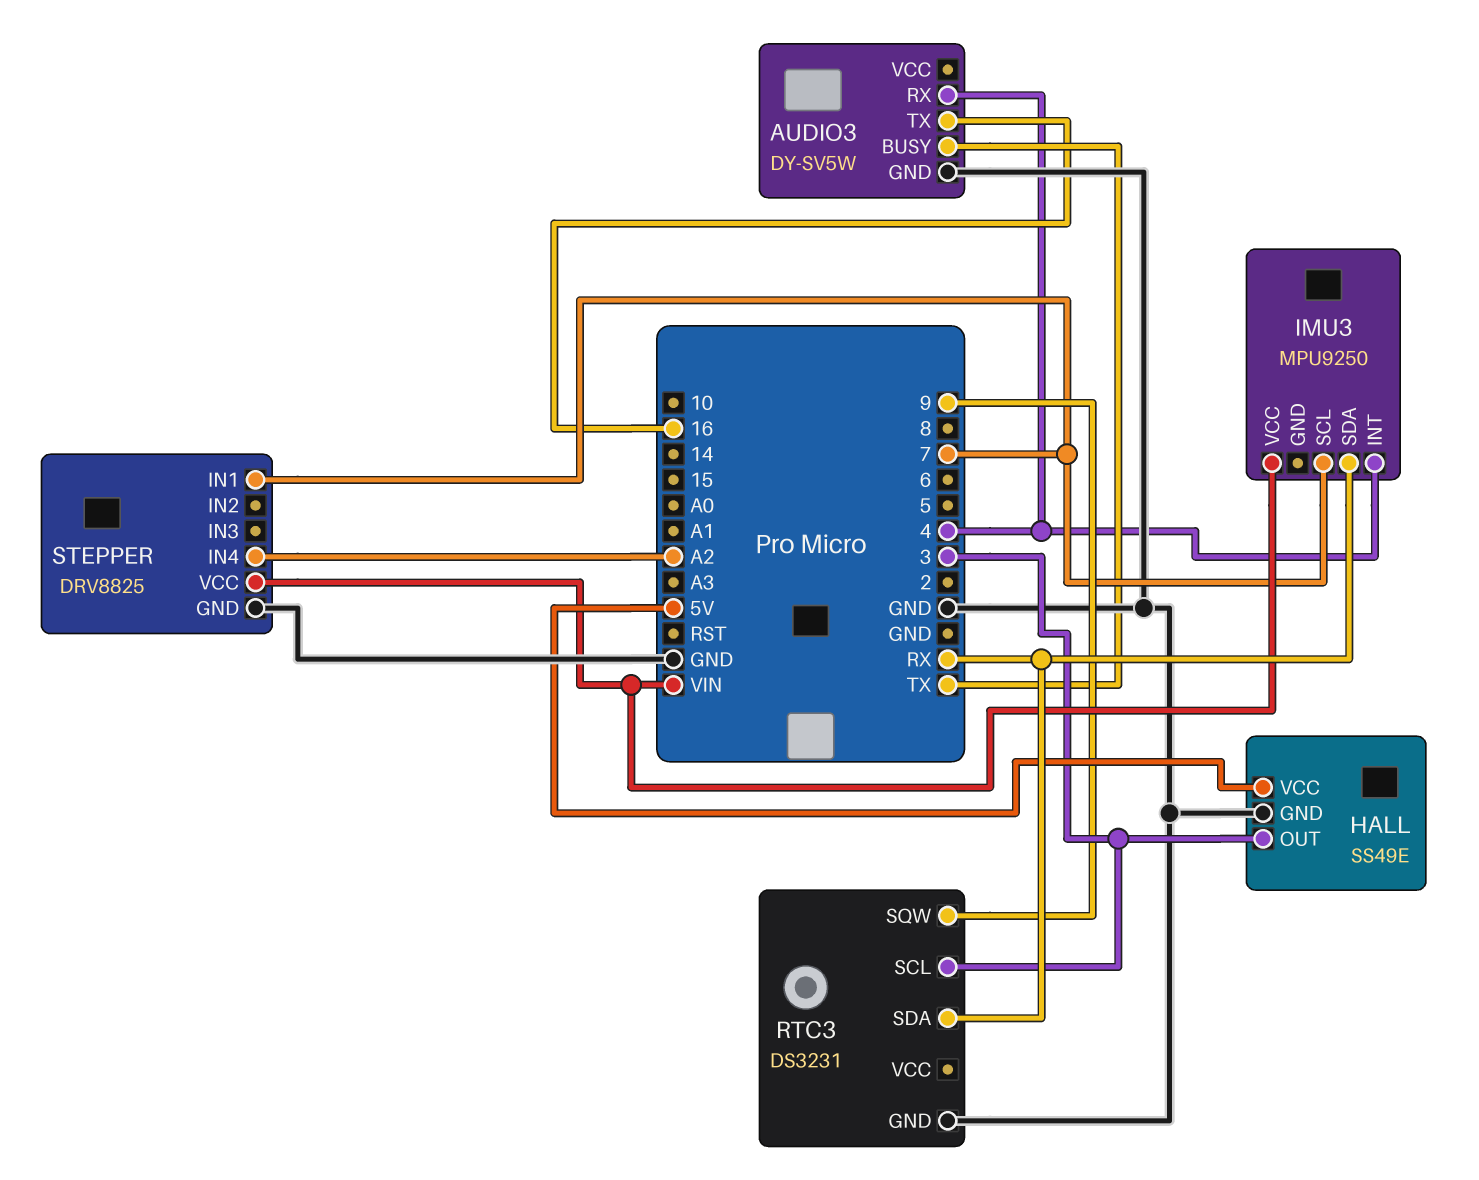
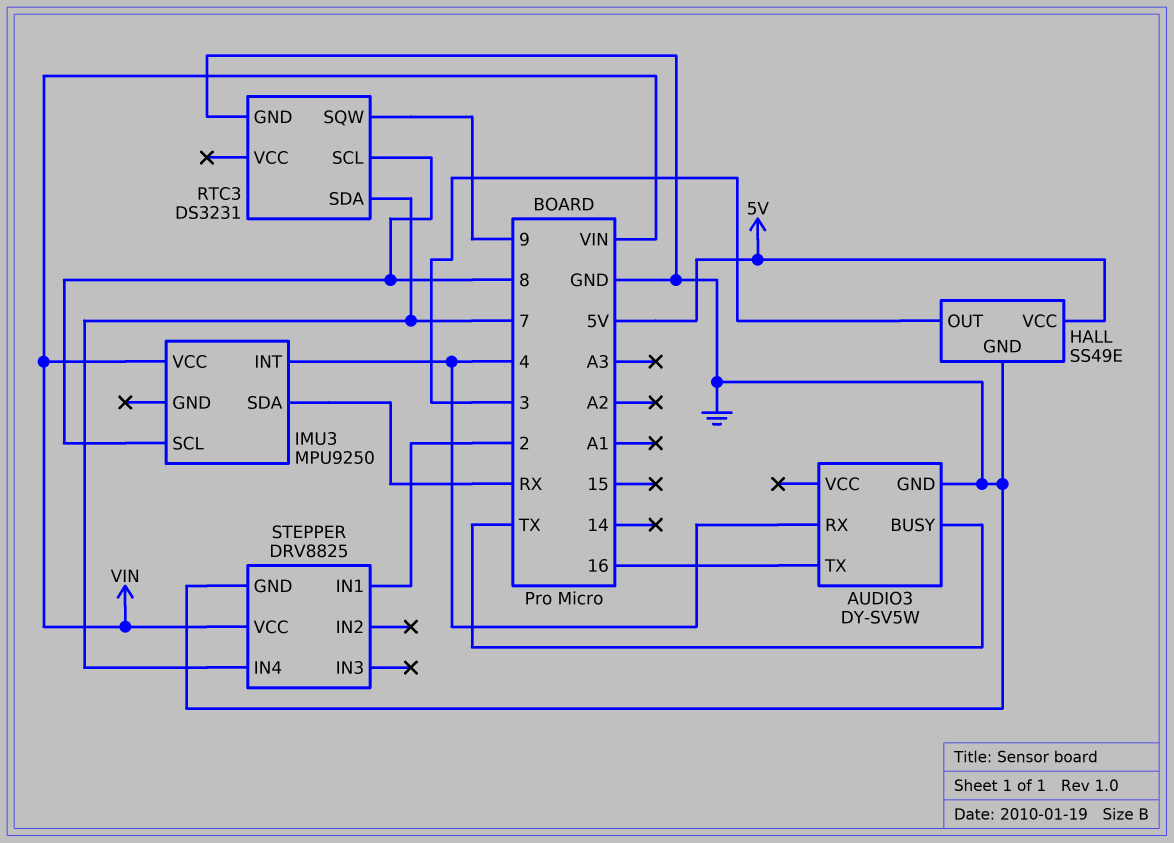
IMU3 pin SCL: 7 -> 8
RTC3 pin SCL: 3 -> 8
RTC3 pin SDA: RX -> 7
STEPPER pin IN1: 7 -> 2
STEPPER pin IN4: A2 -> 7

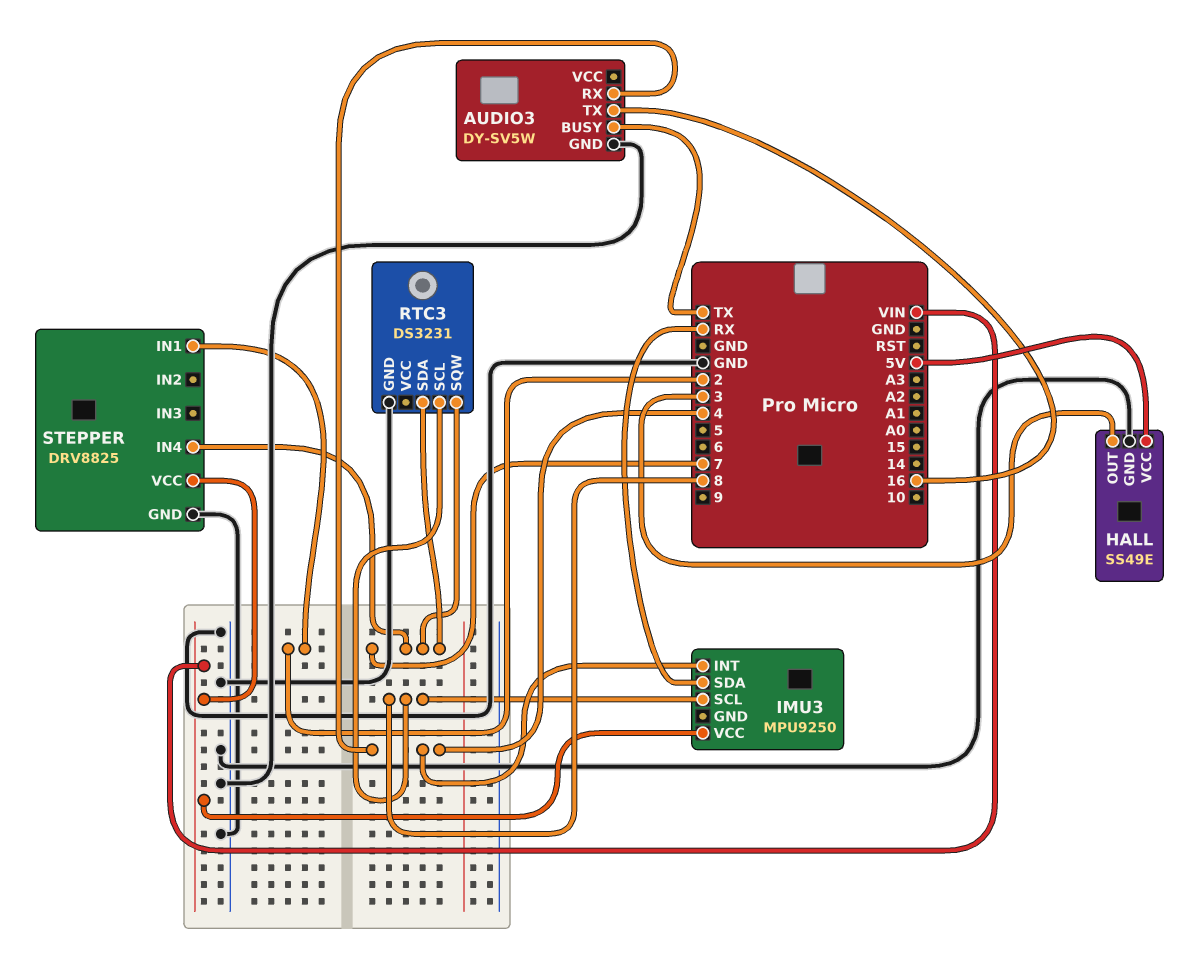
RTC3 pin SQW: 9 -> 7

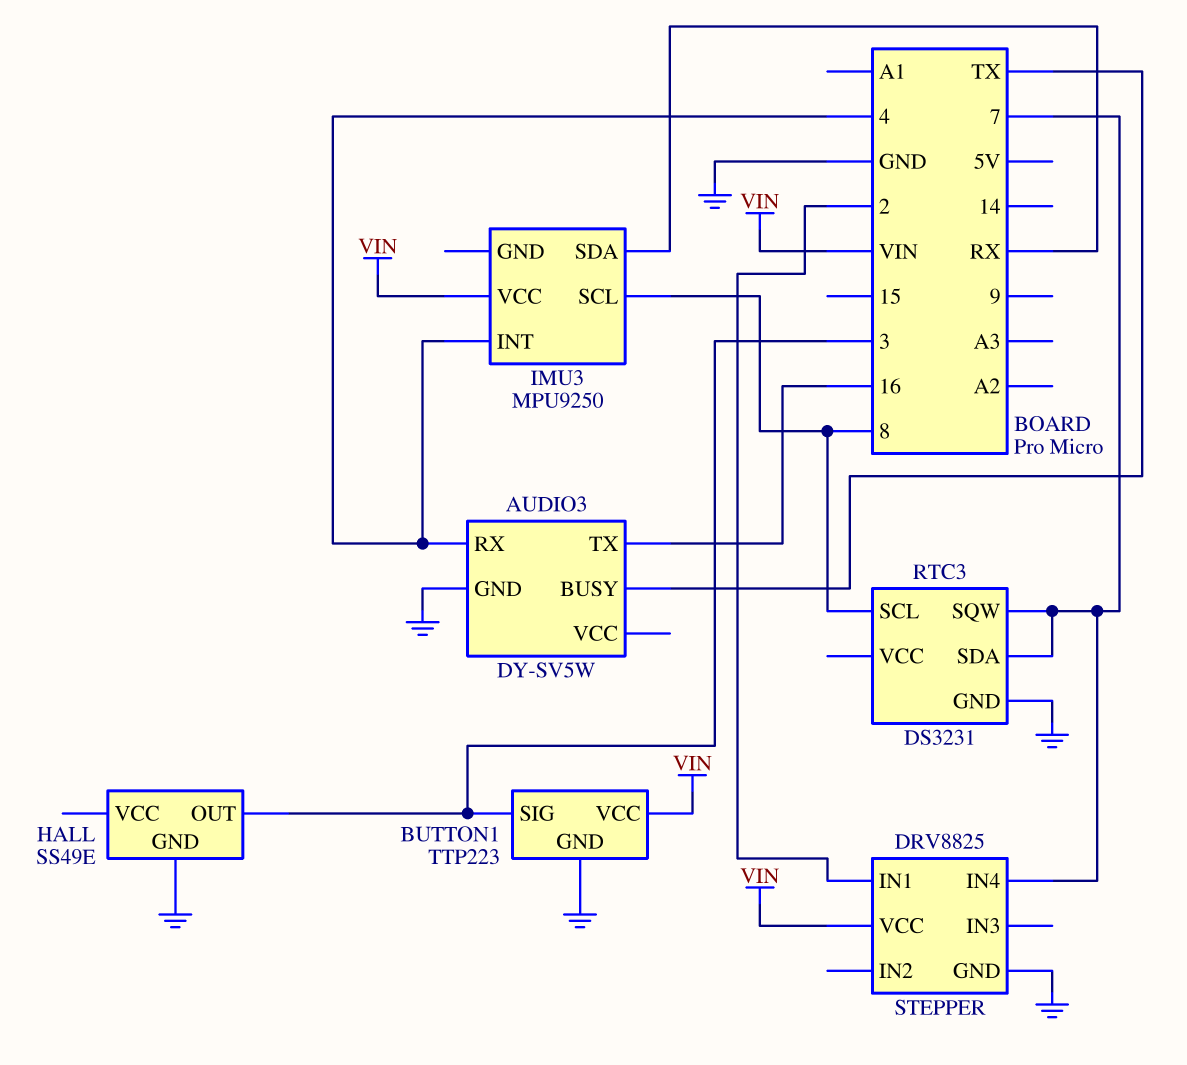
BUTTON1: none -> TTP223
BUTTON1 pin GND: none -> GND
BUTTON1 pin SIG: none -> 3
BUTTON1 pin VCC: none -> VIN
HALL pin VCC: 5V -> none

